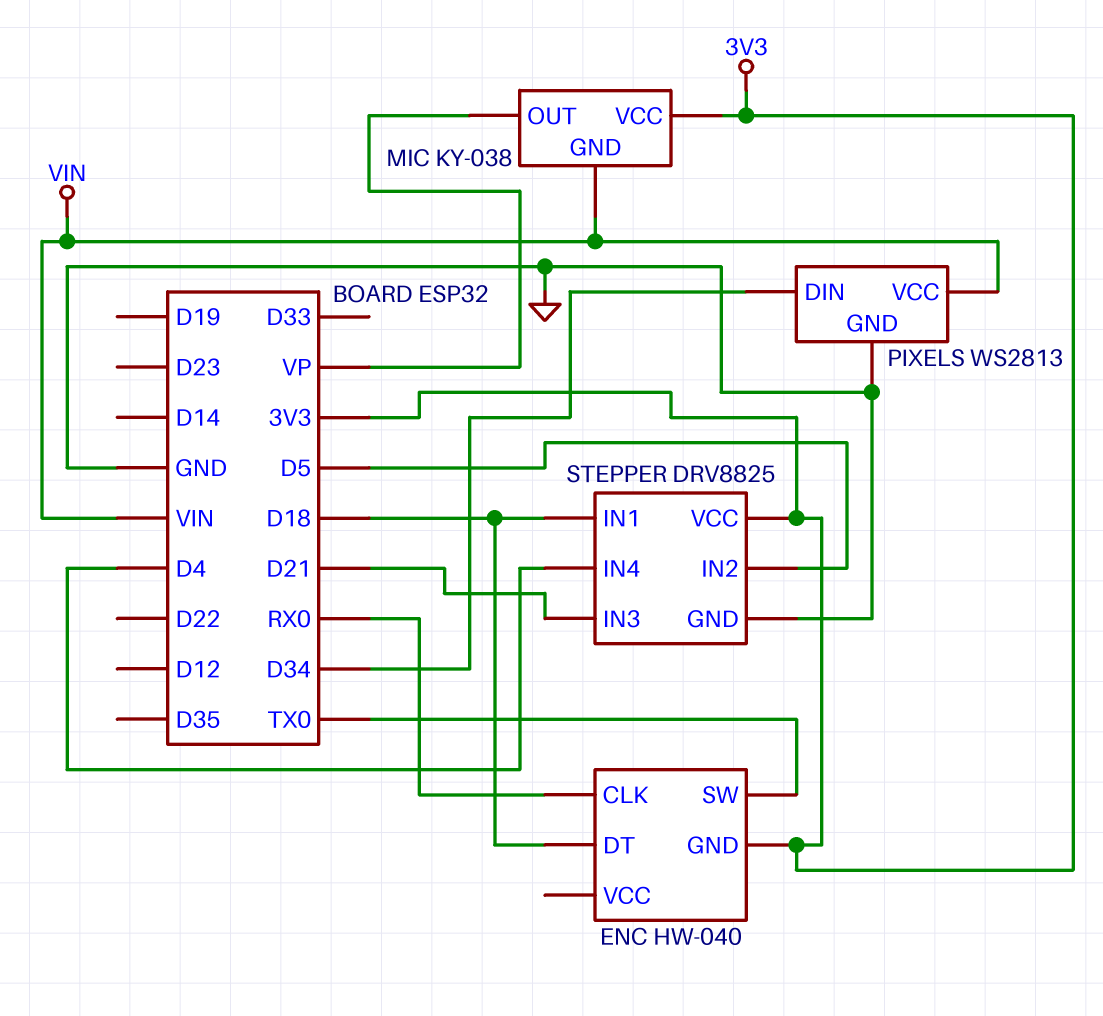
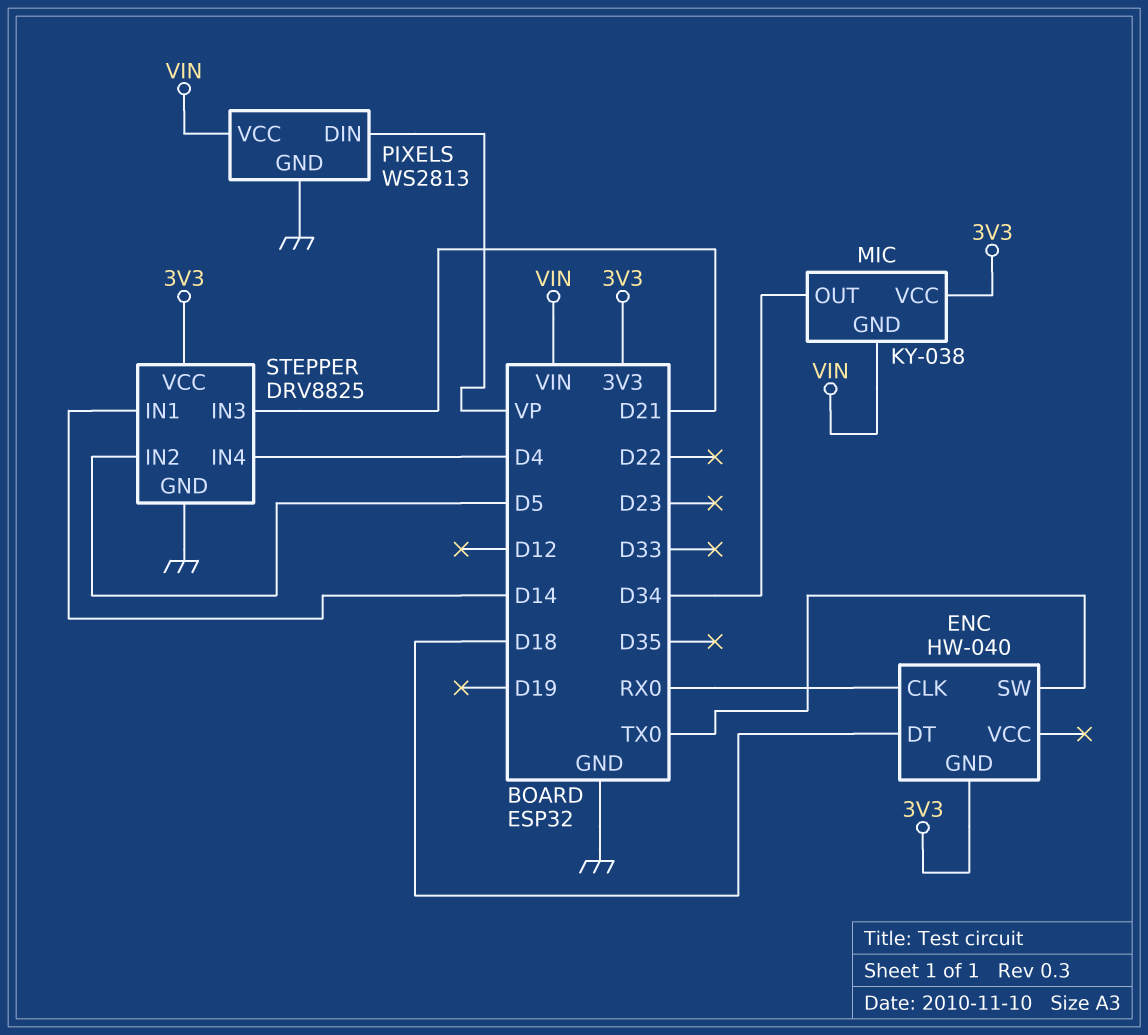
MIC pin OUT: VP -> D34
PIXELS pin DIN: D34 -> VP
STEPPER pin IN1: D18 -> D14

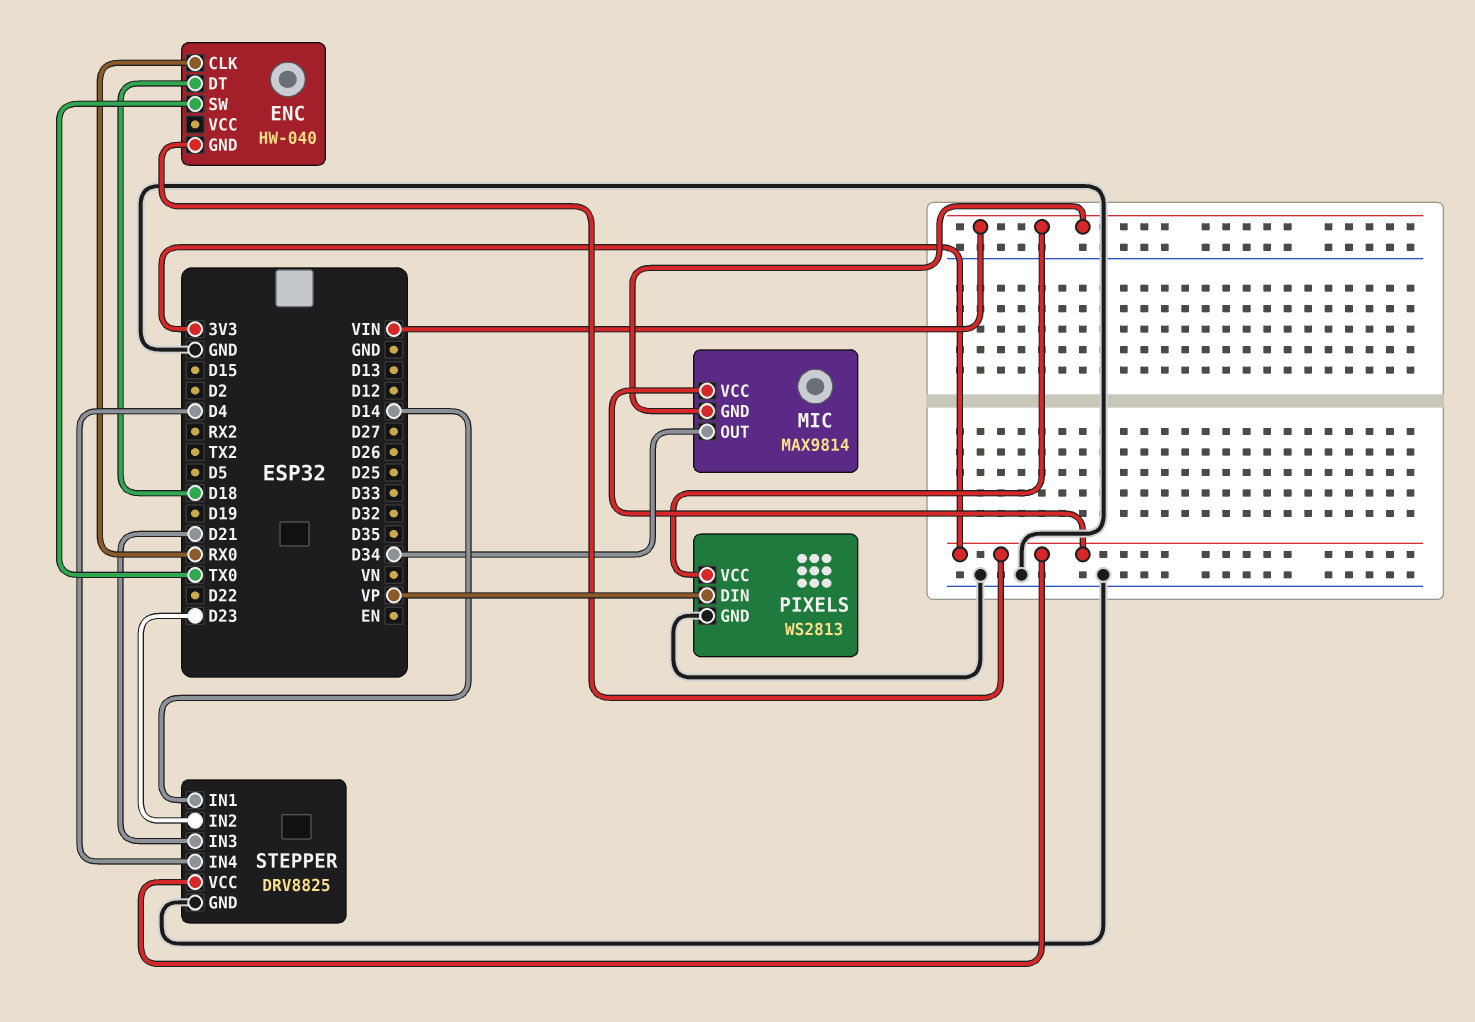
MIC: KY-038 -> MAX9814
STEPPER pin IN2: D5 -> D23

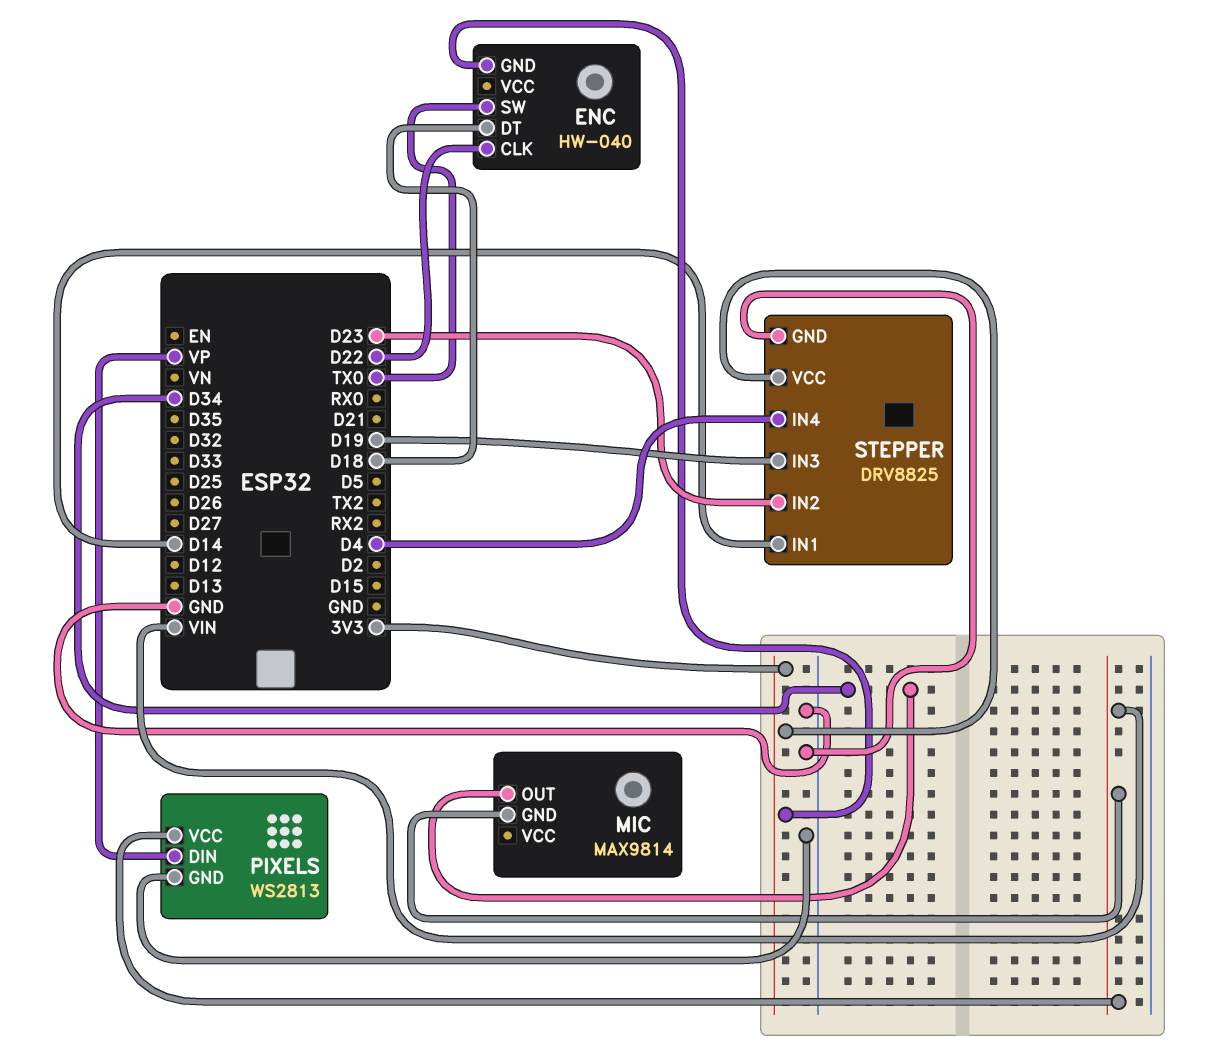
ENC pin CLK: RX0 -> D22
MIC pin VCC: 3V3 -> none
STEPPER pin IN3: D21 -> D19

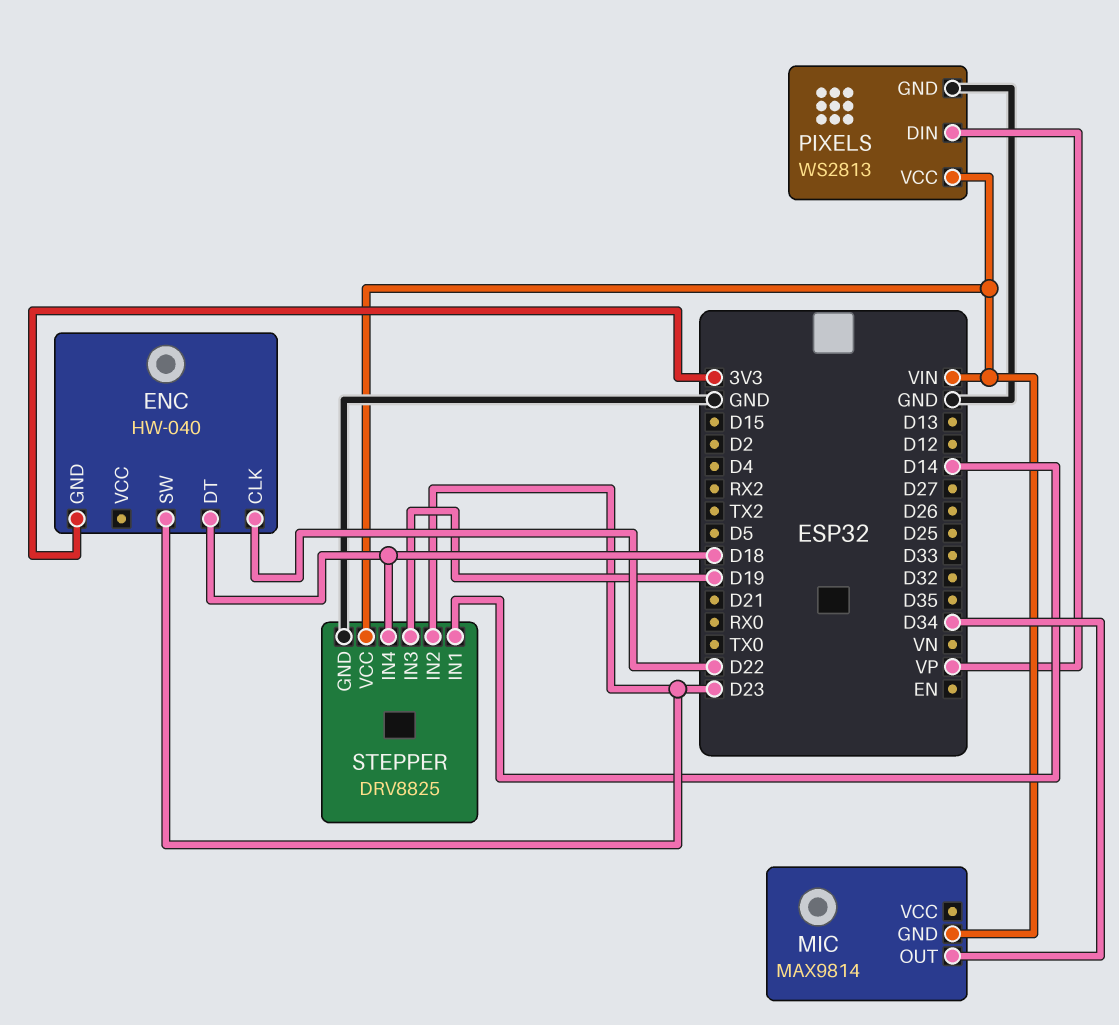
ENC pin SW: TX0 -> D23
STEPPER pin IN4: D4 -> D18
STEPPER pin VCC: 3V3 -> VIN

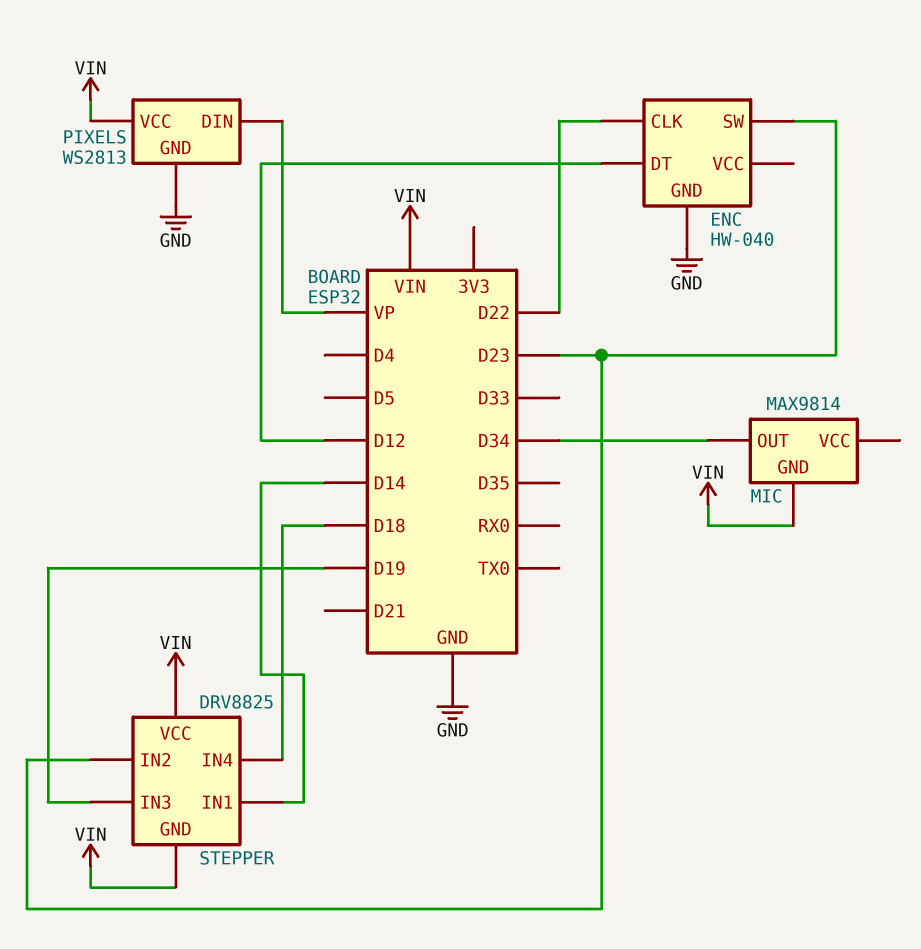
ENC pin DT: D18 -> D12
ENC pin GND: 3V3 -> GND
STEPPER pin GND: GND -> VIN

